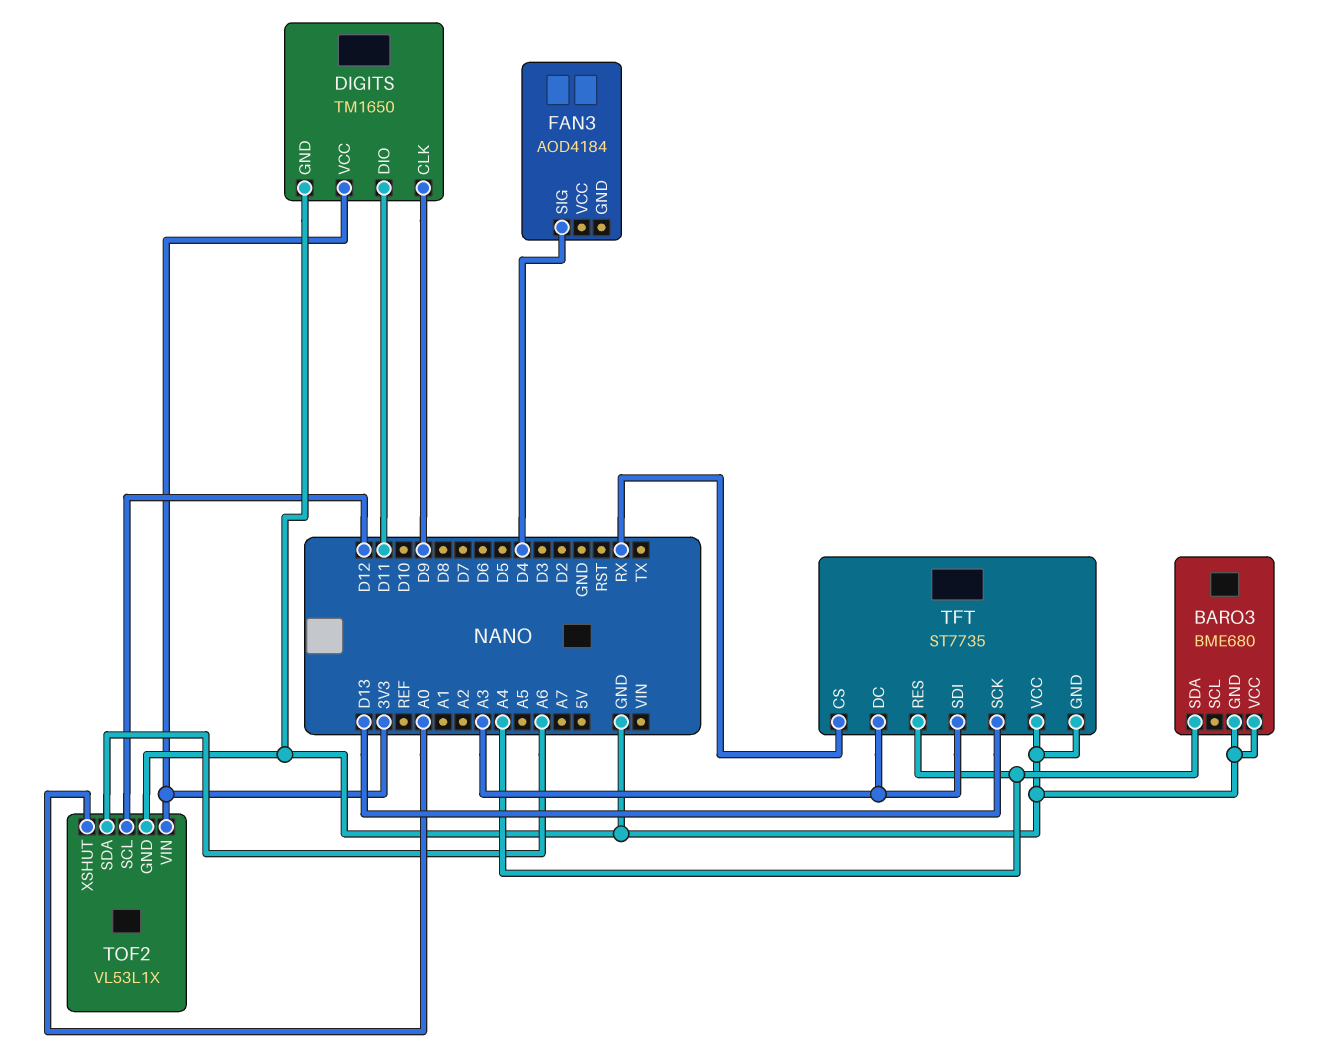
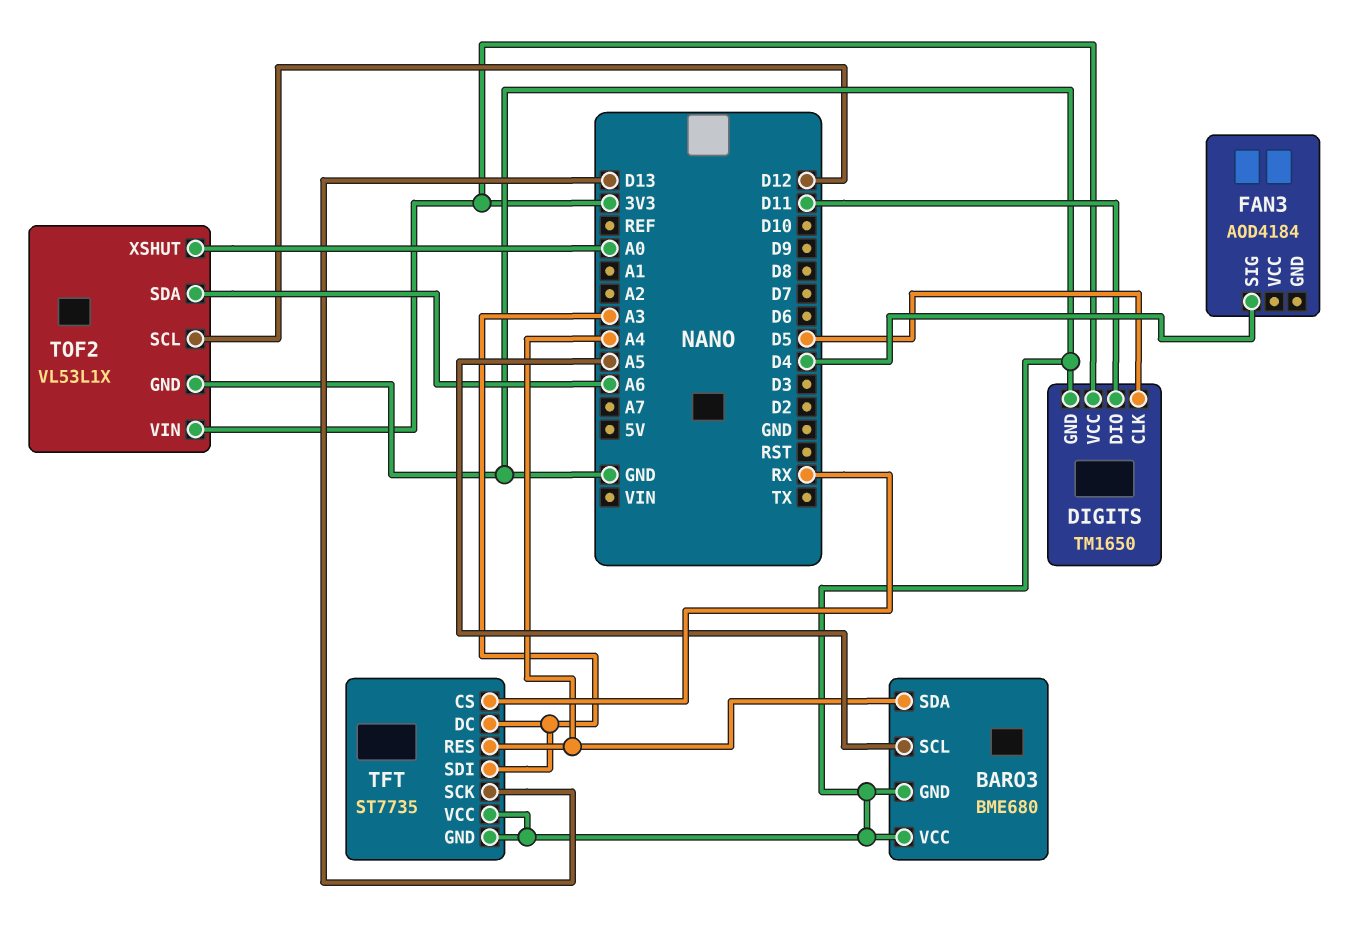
BARO3 pin SCL: none -> A5
DIGITS pin CLK: D9 -> D5

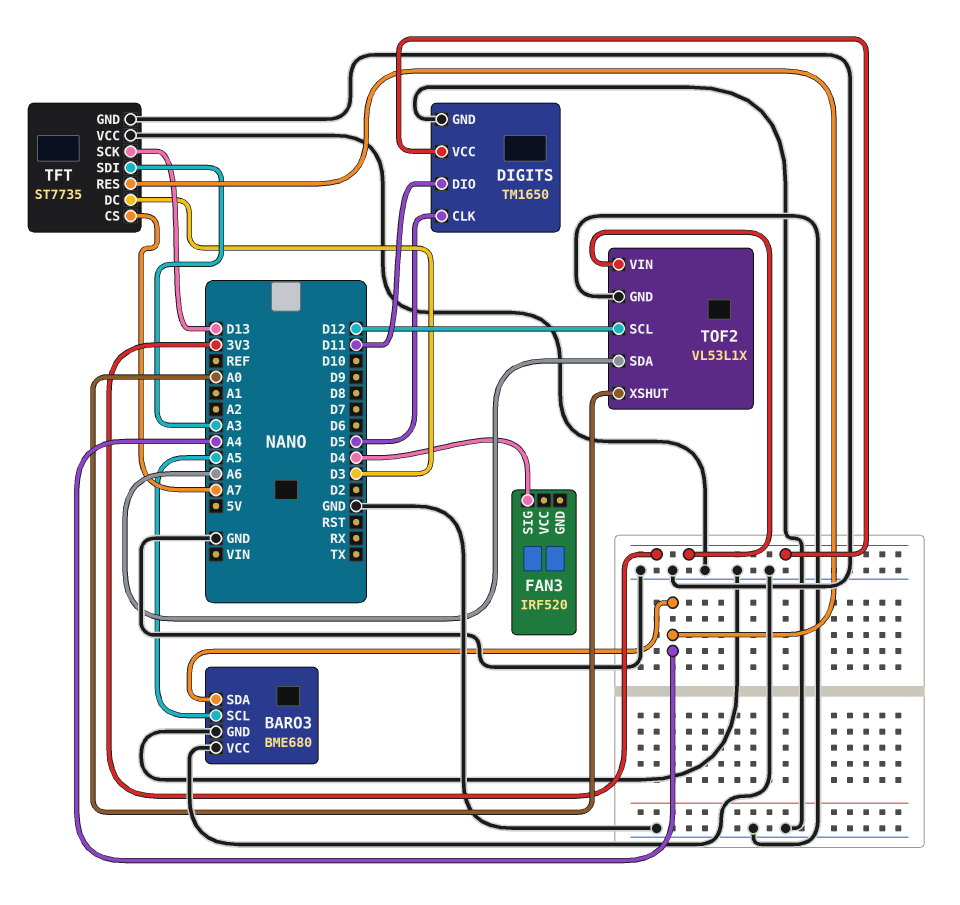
FAN3: AOD4184 -> IRF520
TFT pin CS: RX -> A7
TFT pin DC: A3 -> D3

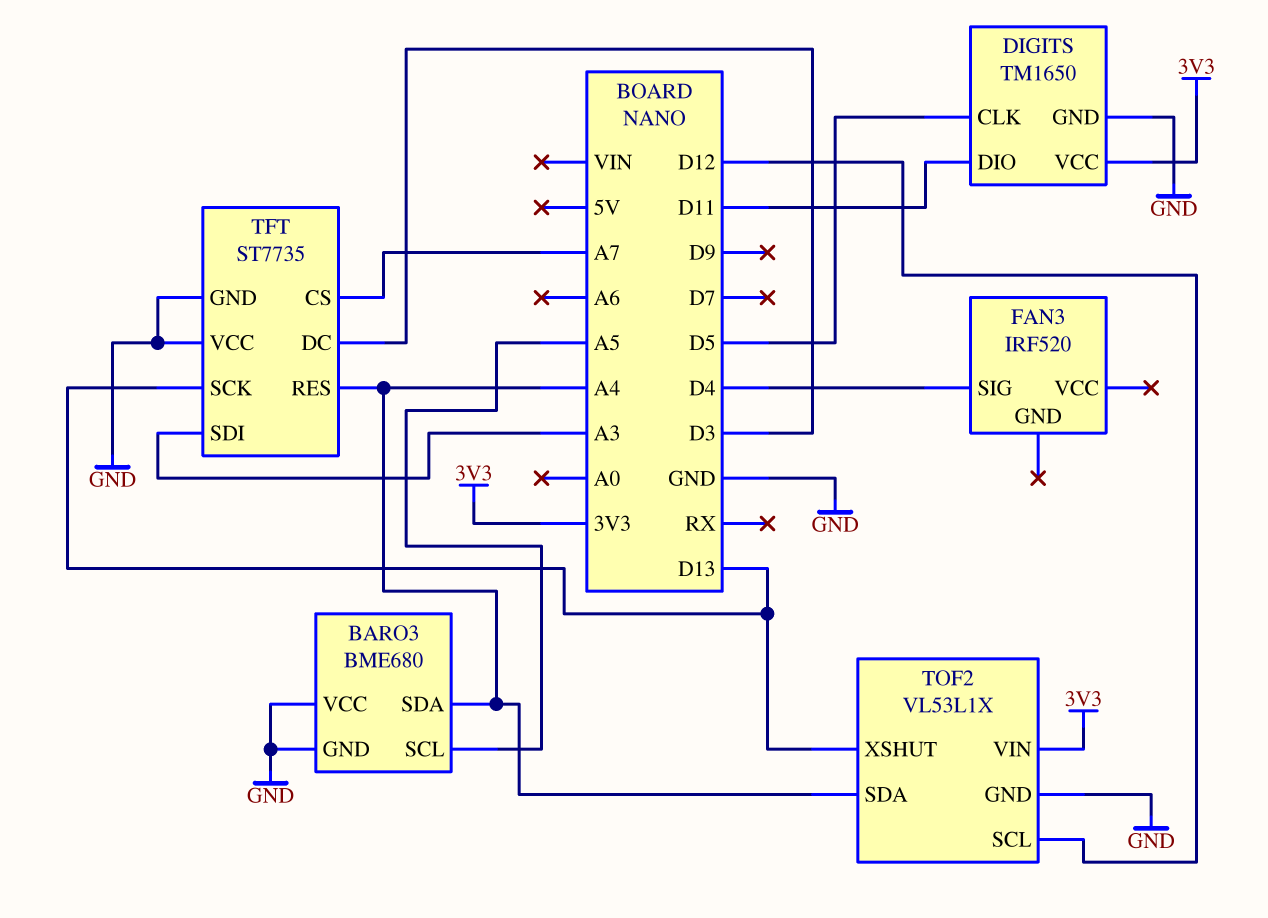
TOF2 pin SDA: A6 -> A4
TOF2 pin XSHUT: A0 -> D13

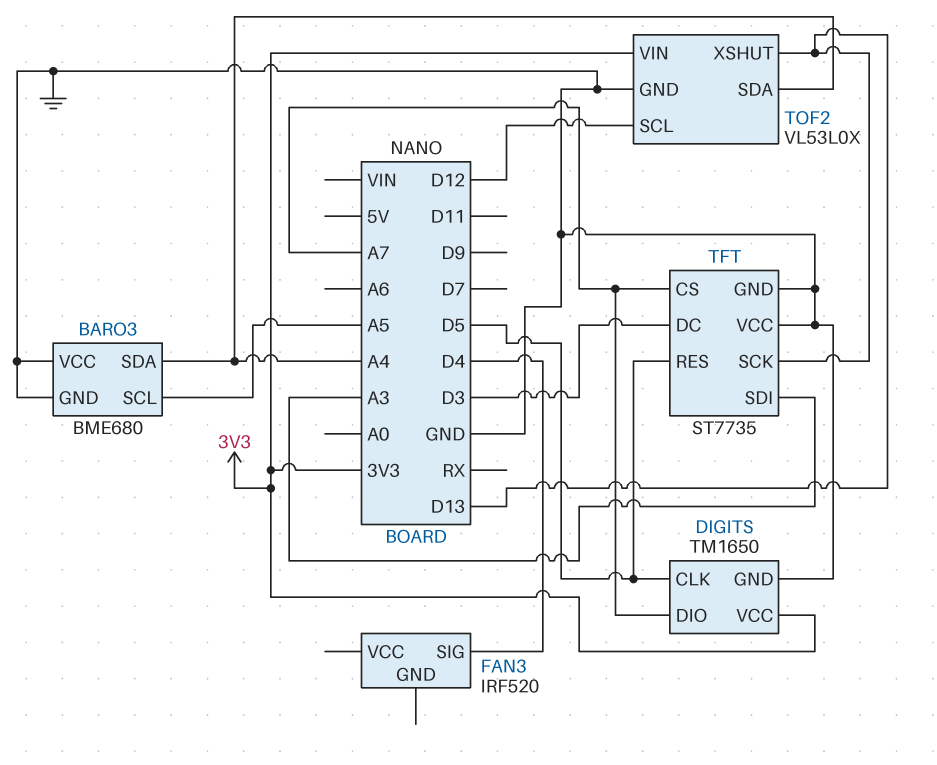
DIGITS pin DIO: D11 -> A7
TFT pin RES: A4 -> D5
TOF2: VL53L1X -> VL53L0X

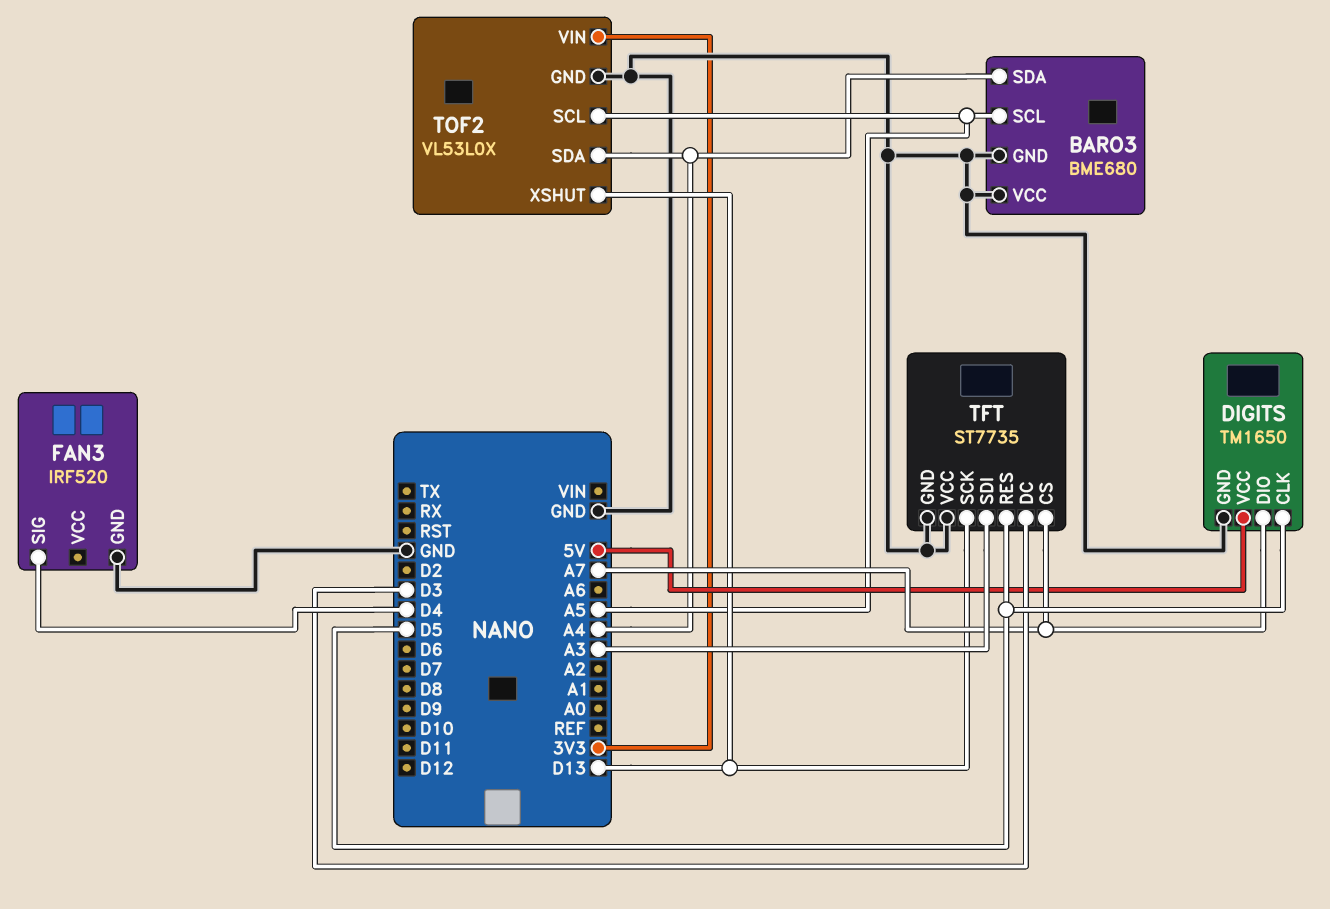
DIGITS pin VCC: 3V3 -> 5V
FAN3 pin GND: none -> GND
TOF2 pin SCL: D12 -> A5

